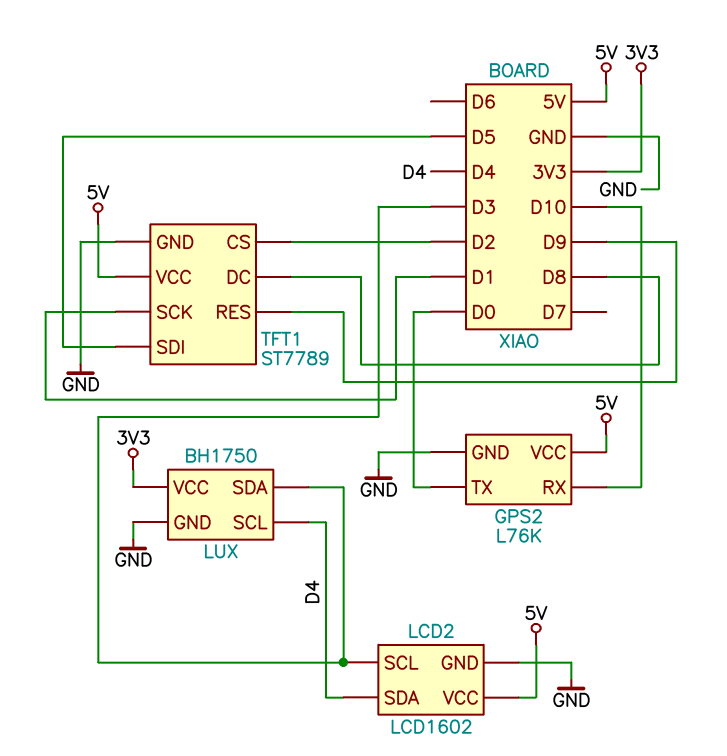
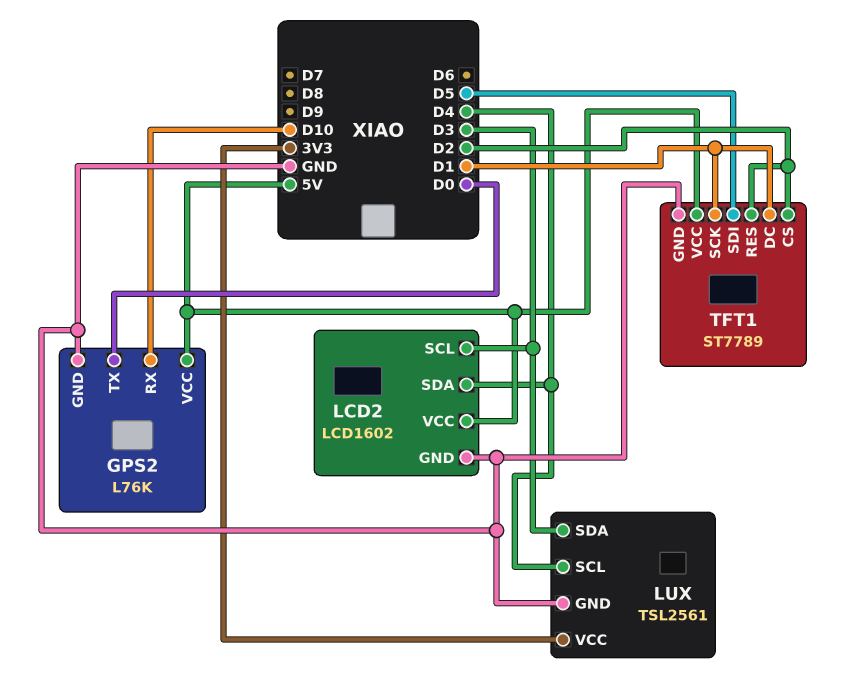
LUX: BH1750 -> TSL2561
TFT1 pin DC: D8 -> D1
TFT1 pin RES: D9 -> D2

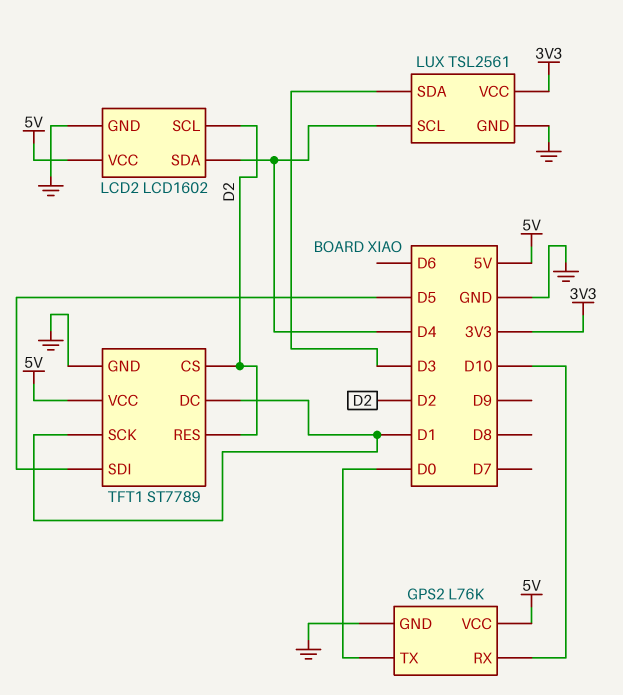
LCD2 pin SCL: D3 -> D2

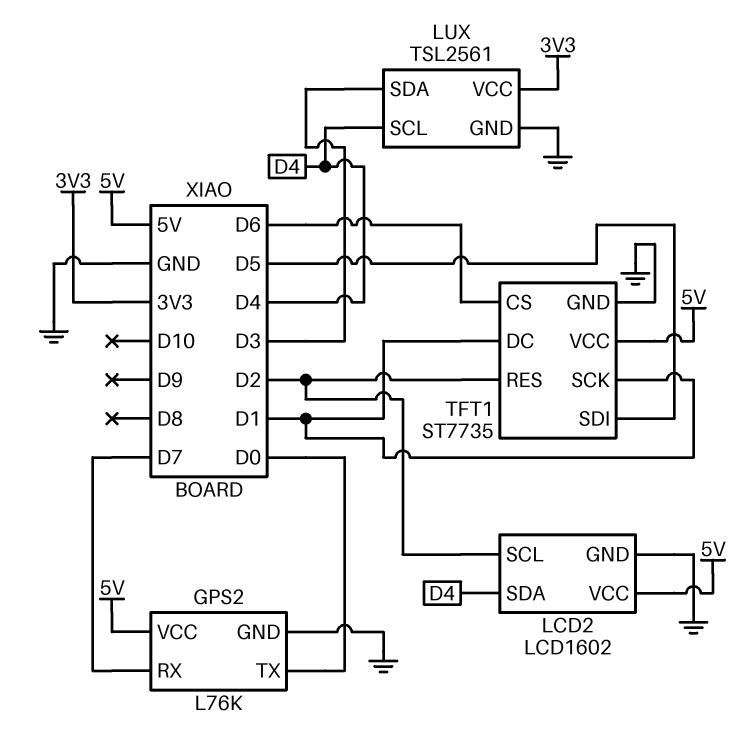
GPS2 pin RX: D10 -> D7
TFT1: ST7789 -> ST7735
TFT1 pin CS: D2 -> D6

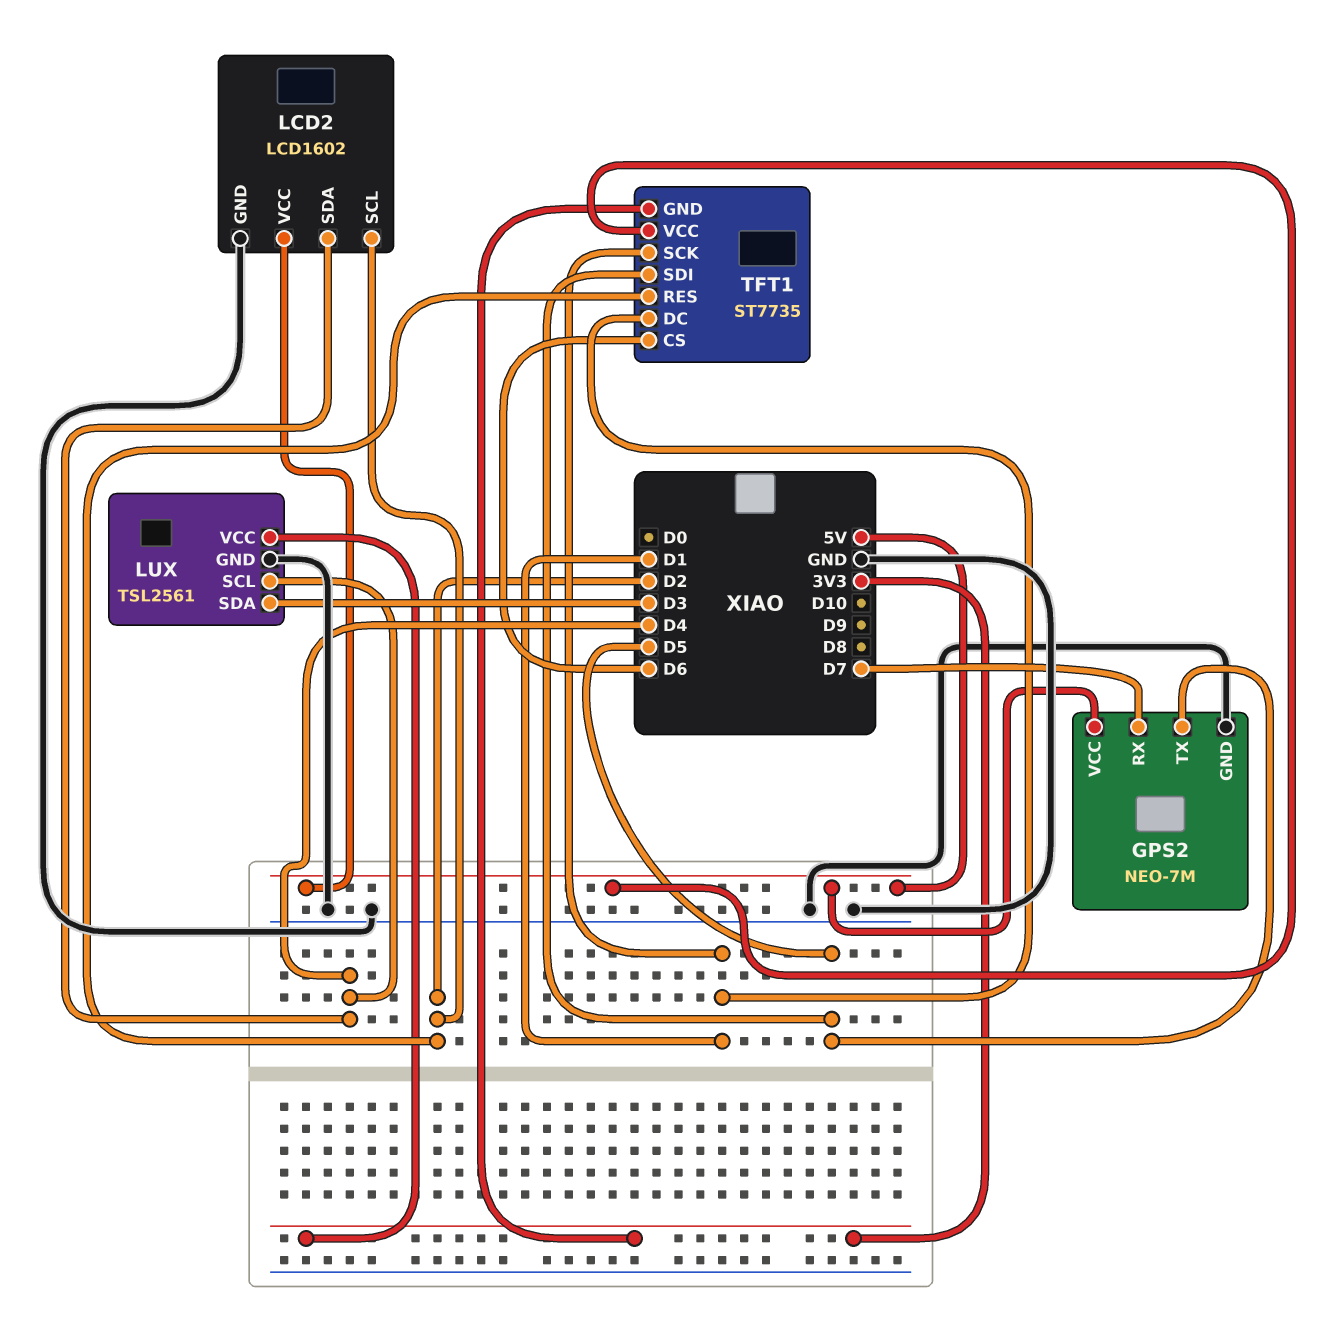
GPS2: L76K -> NEO-7M
GPS2 pin TX: D0 -> D5
TFT1 pin GND: GND -> 3V3

